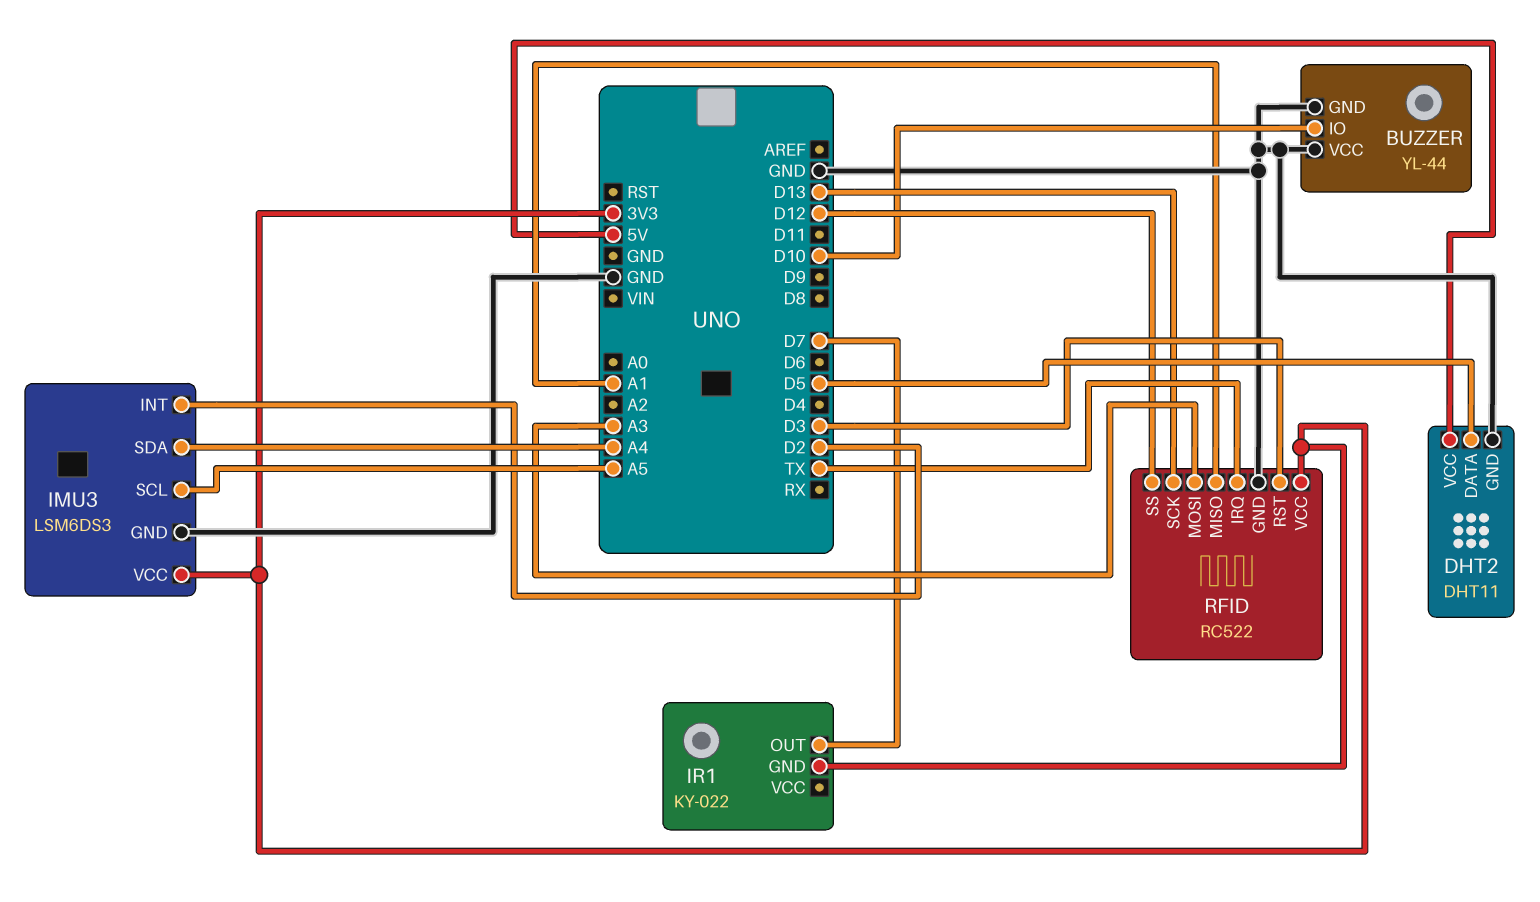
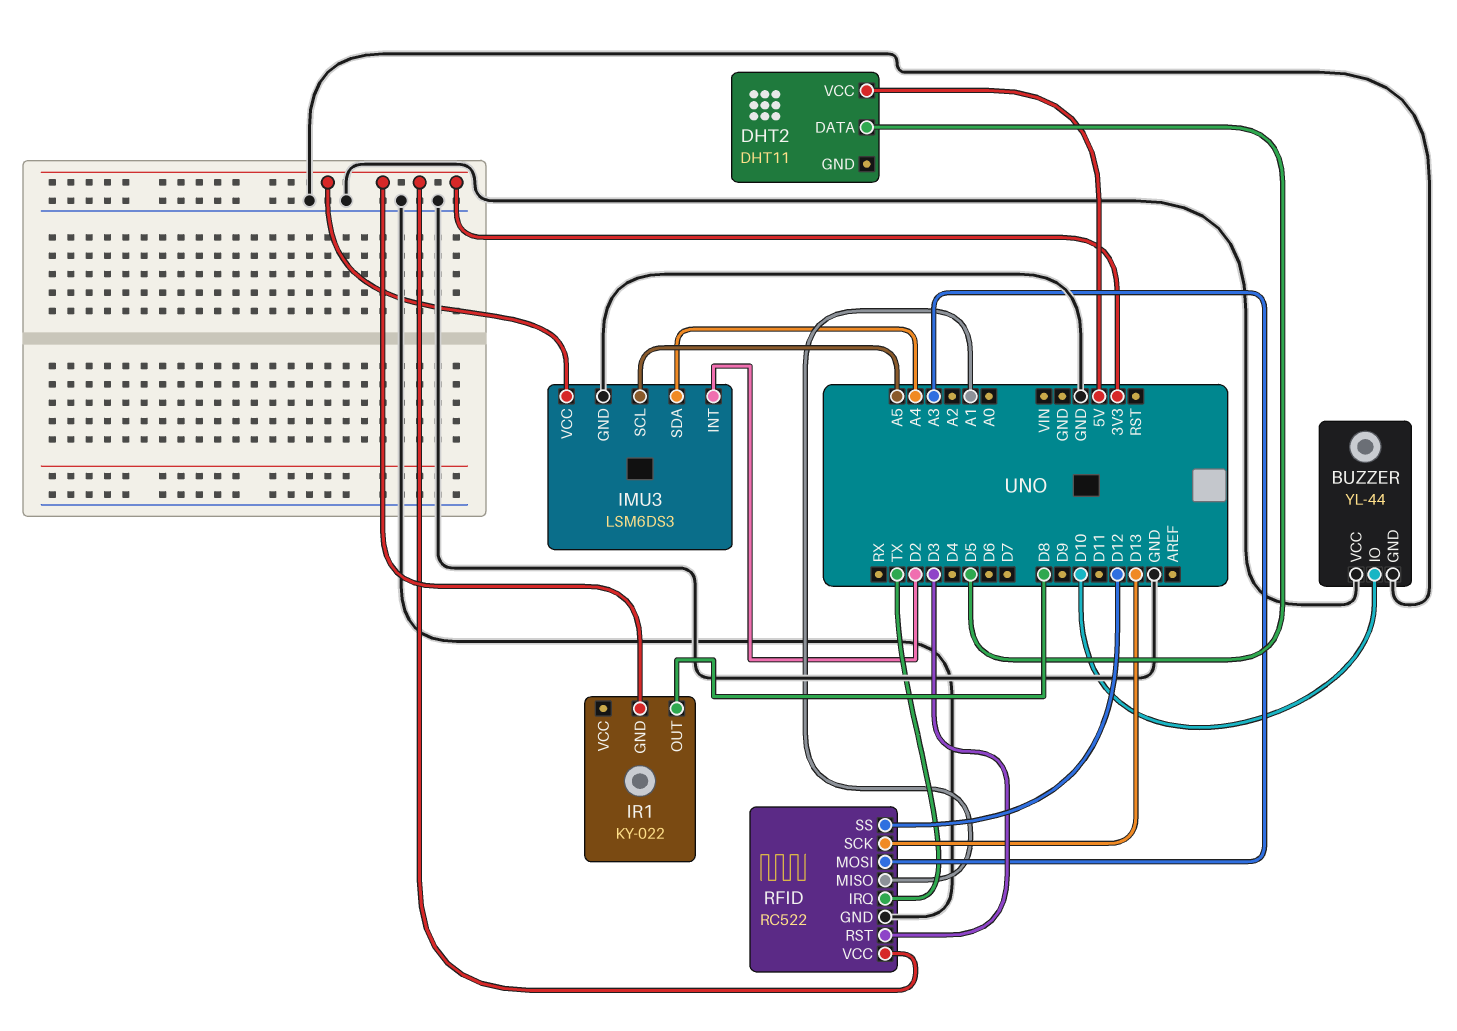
DHT2 pin GND: GND -> none
IR1 pin OUT: D7 -> D8

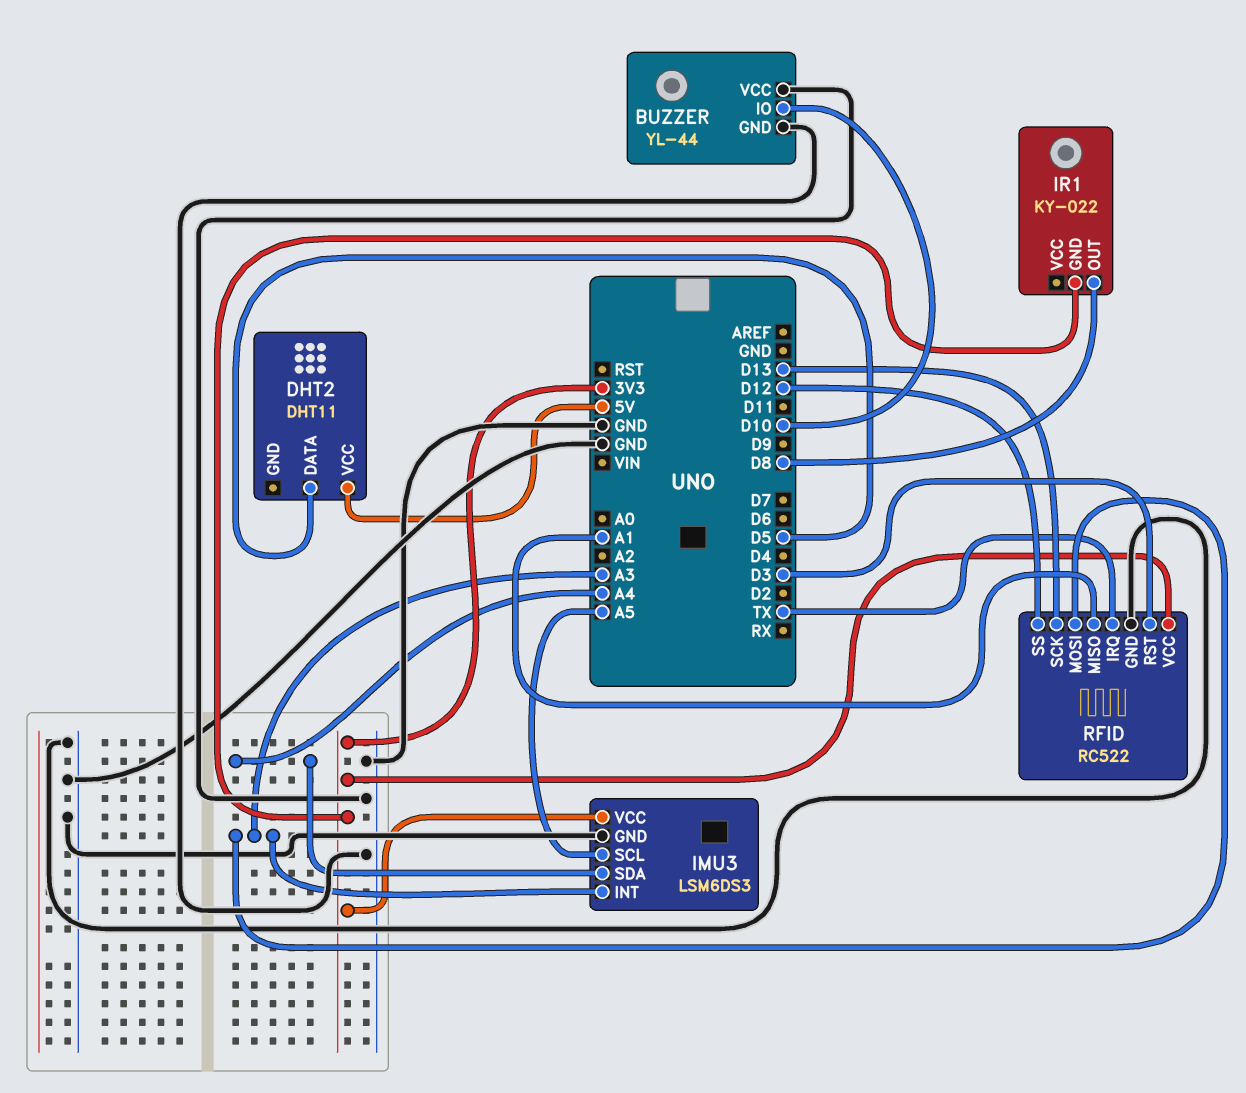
IMU3 pin INT: D2 -> A3

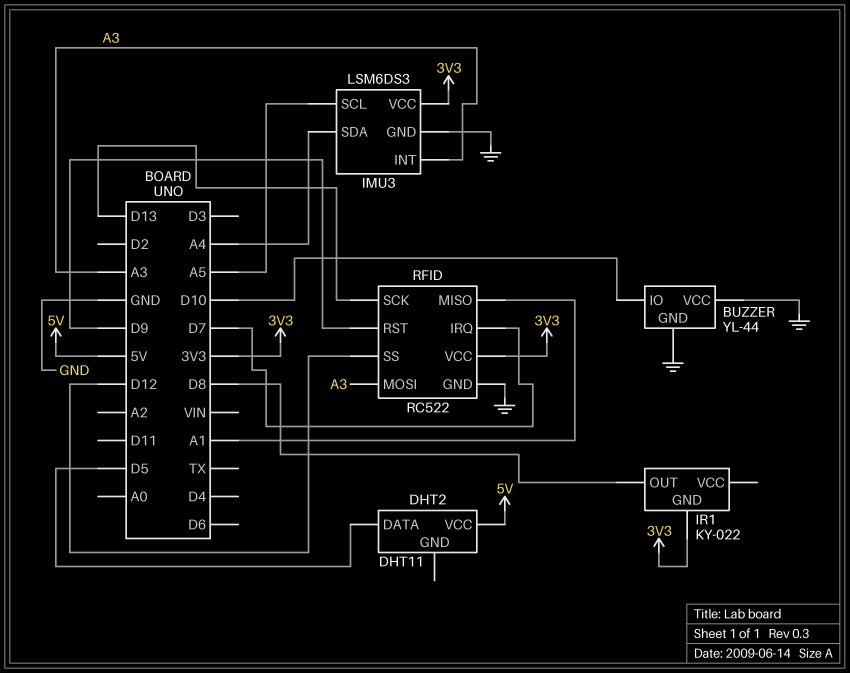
RFID pin IRQ: TX -> D7
RFID pin RST: D3 -> D9

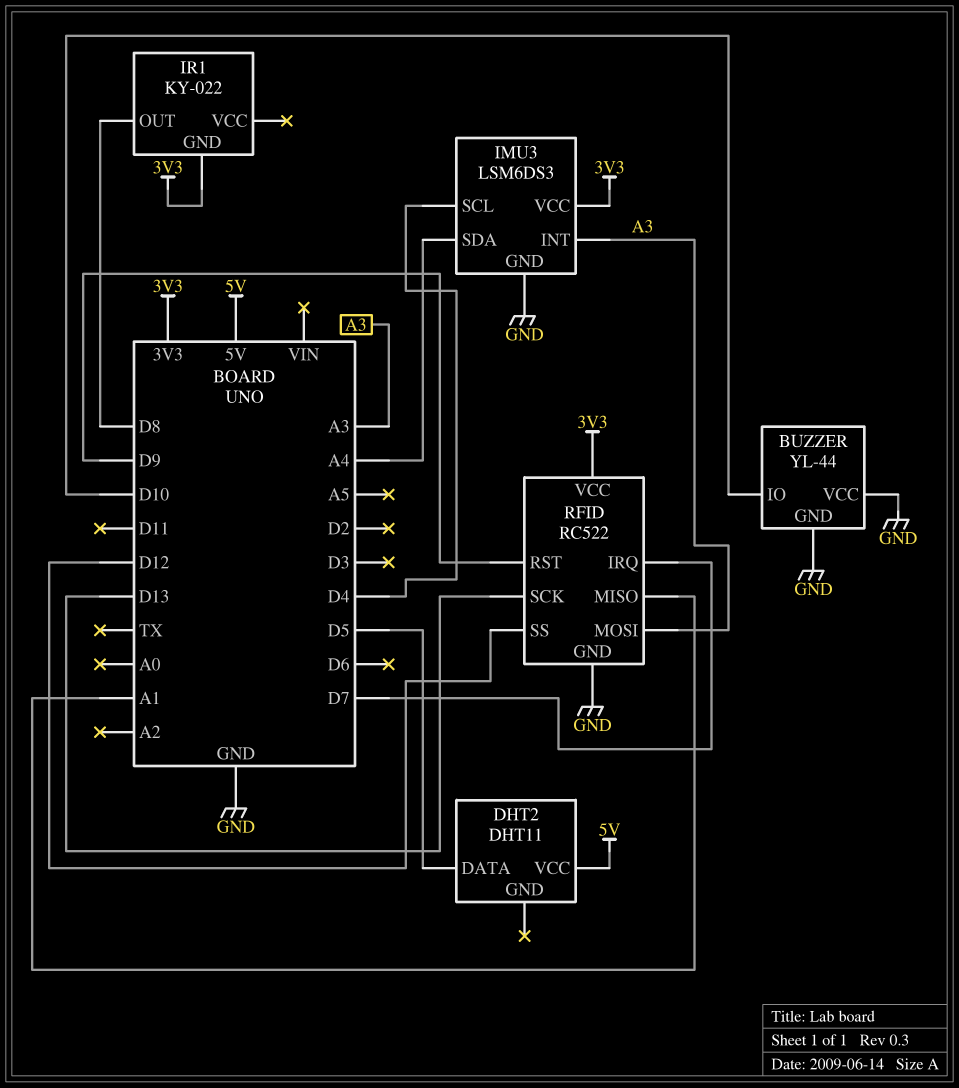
IMU3 pin SCL: A5 -> D4

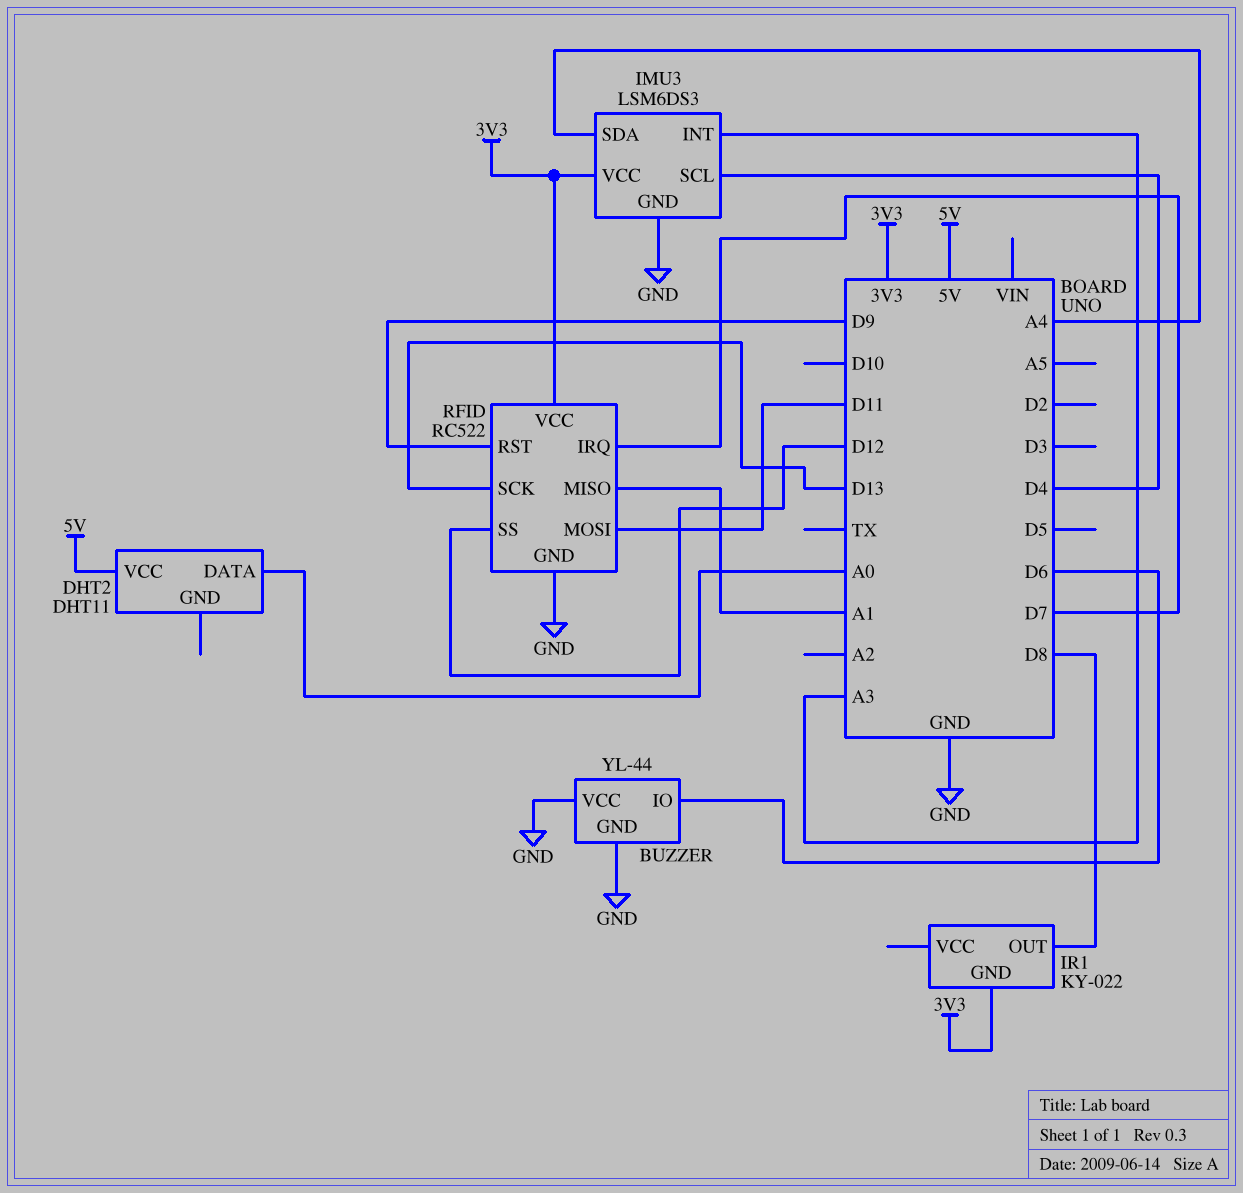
BUZZER pin IO: D10 -> D6
DHT2 pin DATA: D5 -> A0
RFID pin MOSI: A3 -> D11

